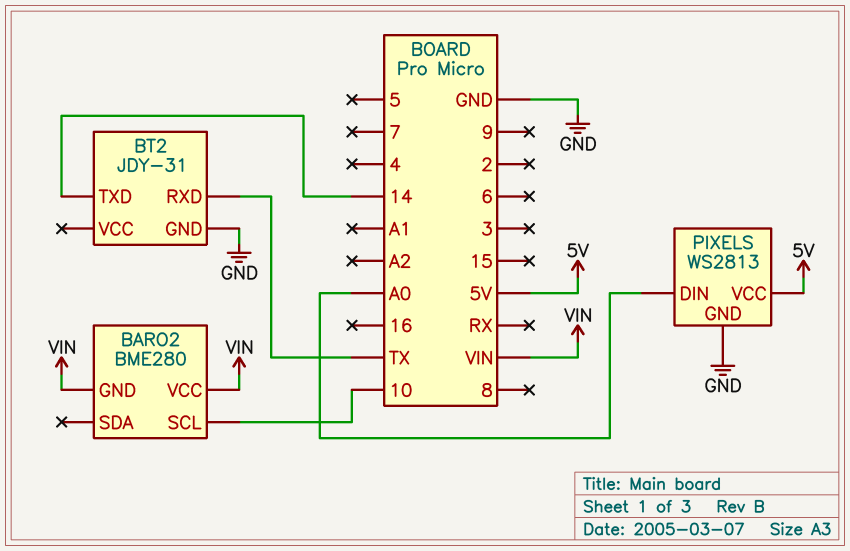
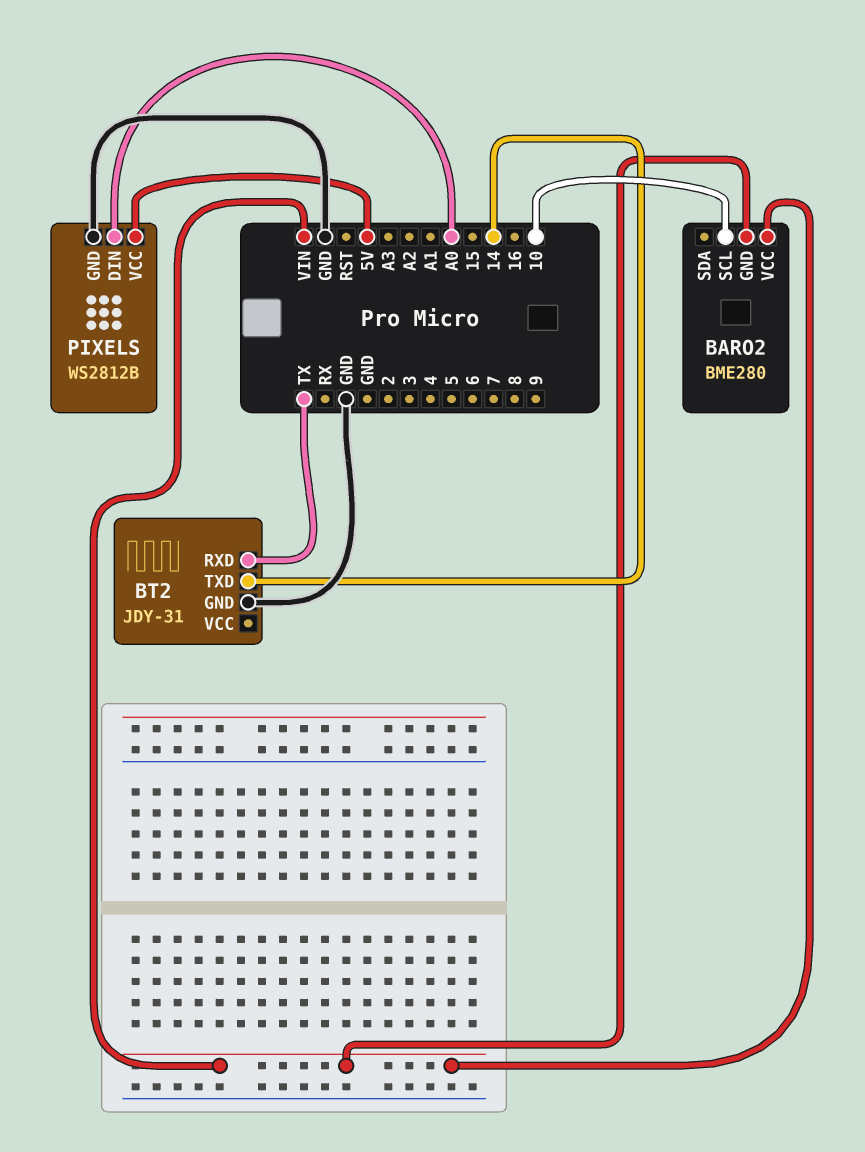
PIXELS: WS2813 -> WS2812B

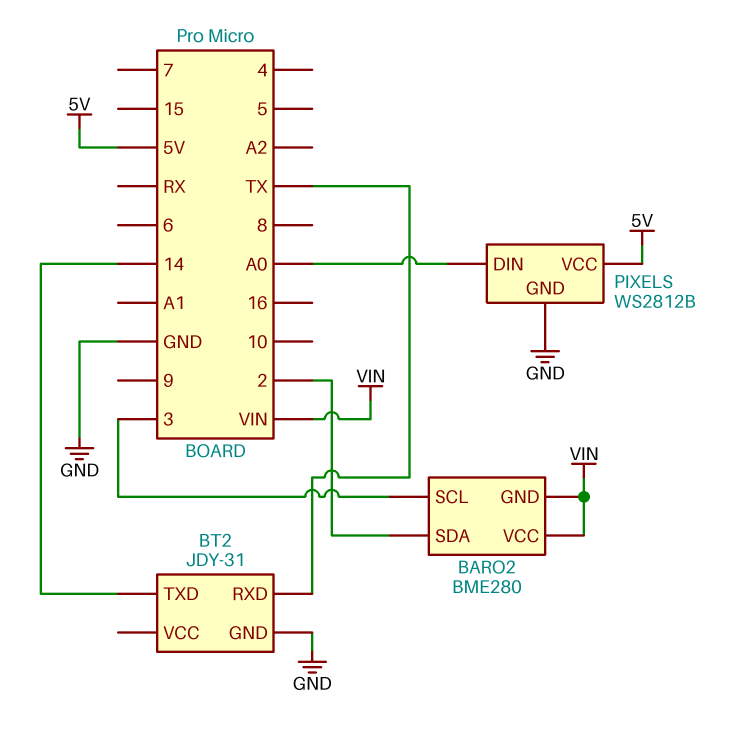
BARO2 pin SCL: 10 -> 3
BARO2 pin SDA: none -> 2

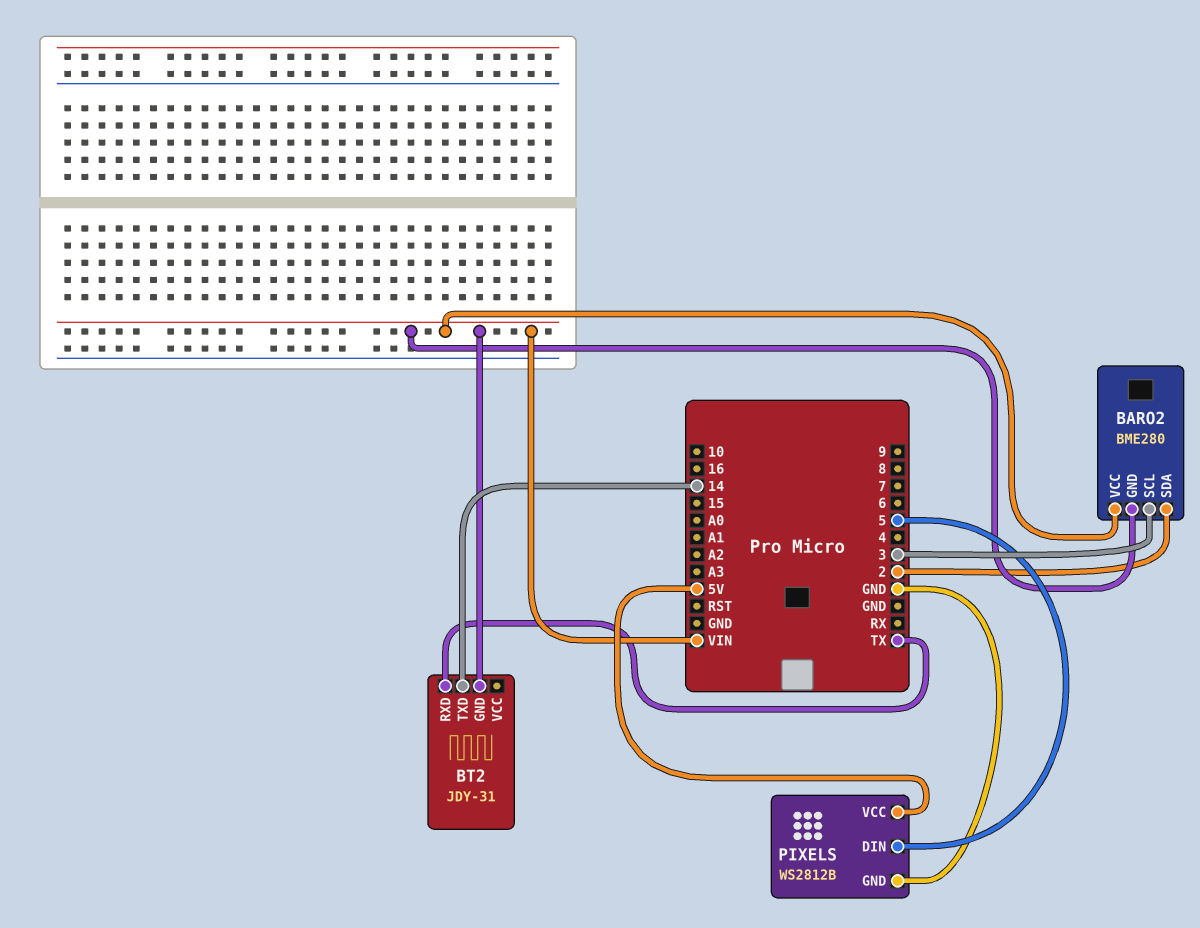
BT2 pin GND: GND -> VIN
PIXELS pin DIN: A0 -> 5

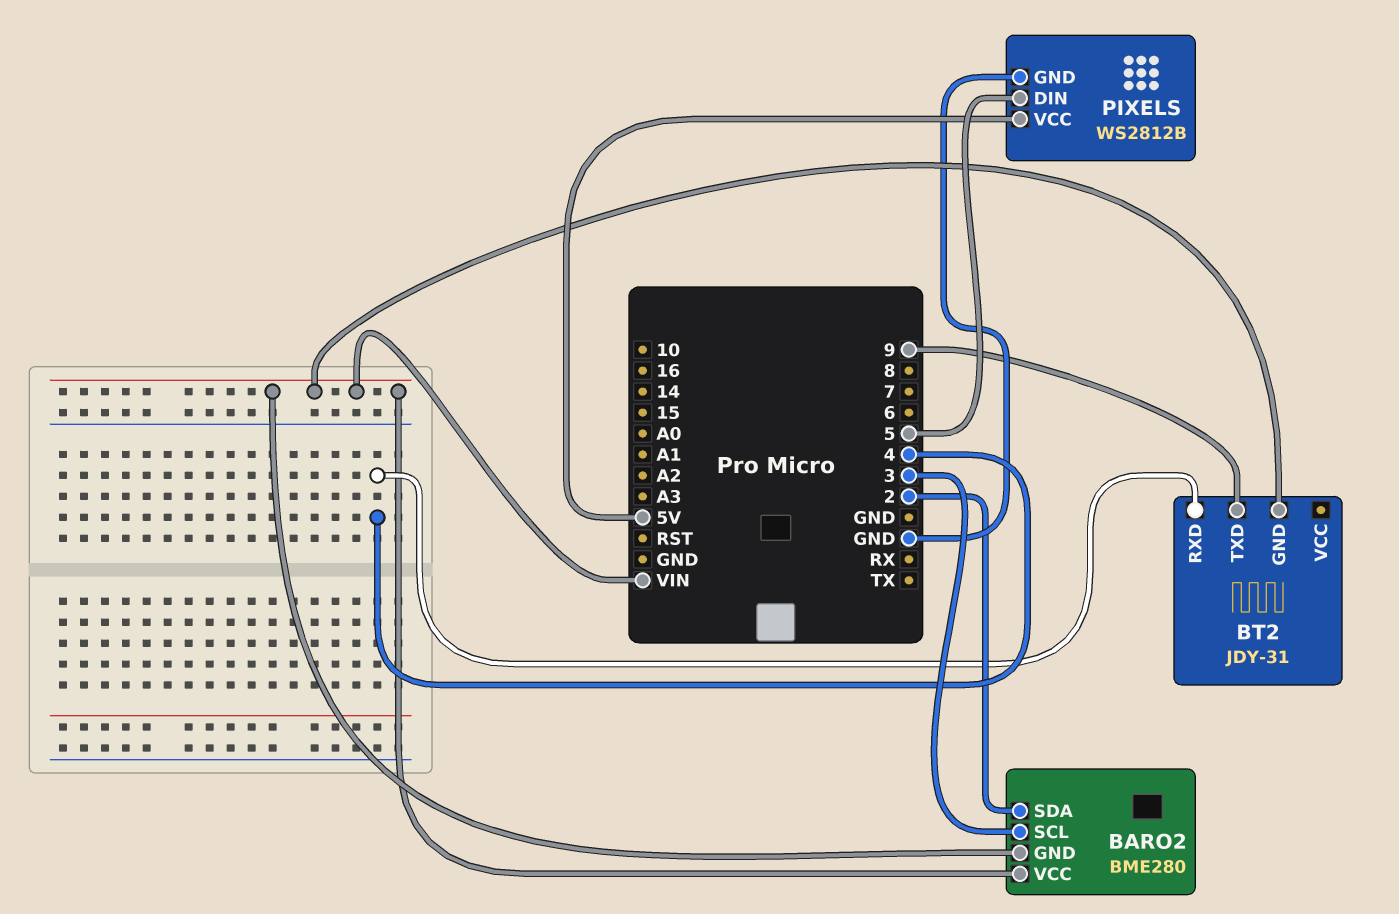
BT2 pin RXD: TX -> 4
BT2 pin TXD: 14 -> 9

